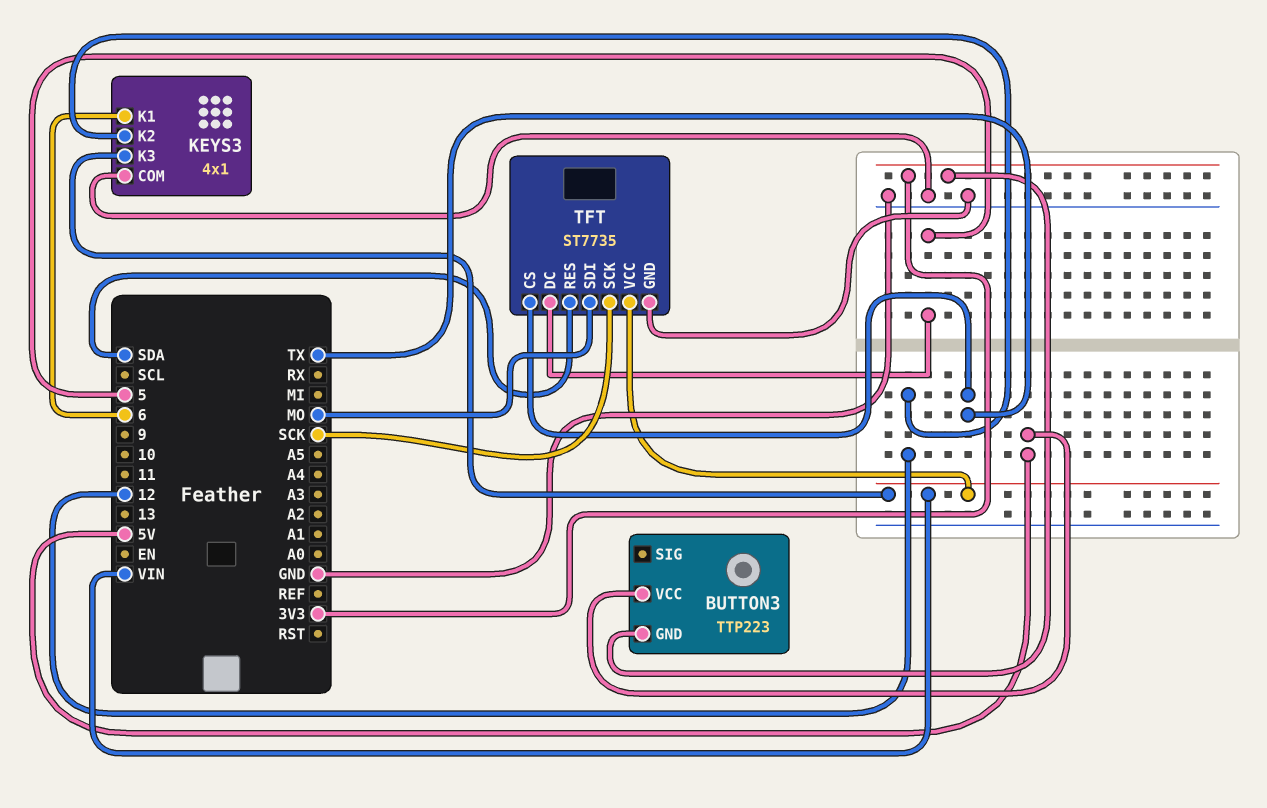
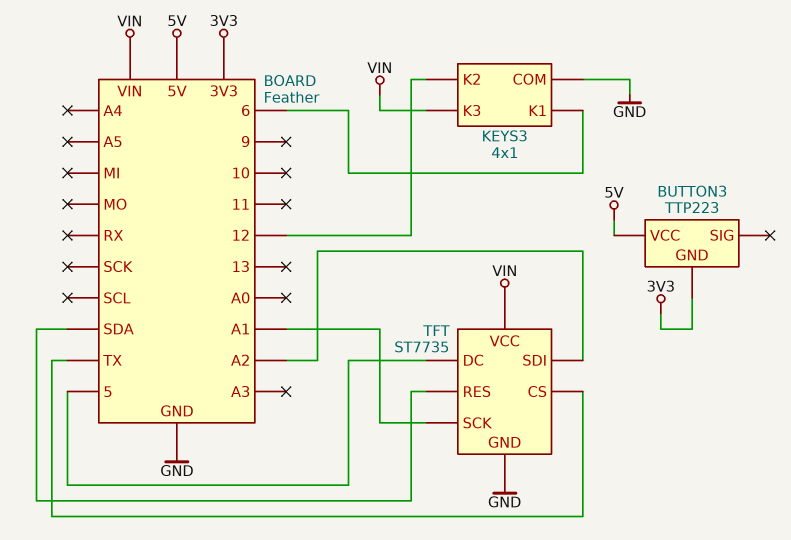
TFT pin SCK: SCK -> A1
TFT pin SDI: MO -> A2

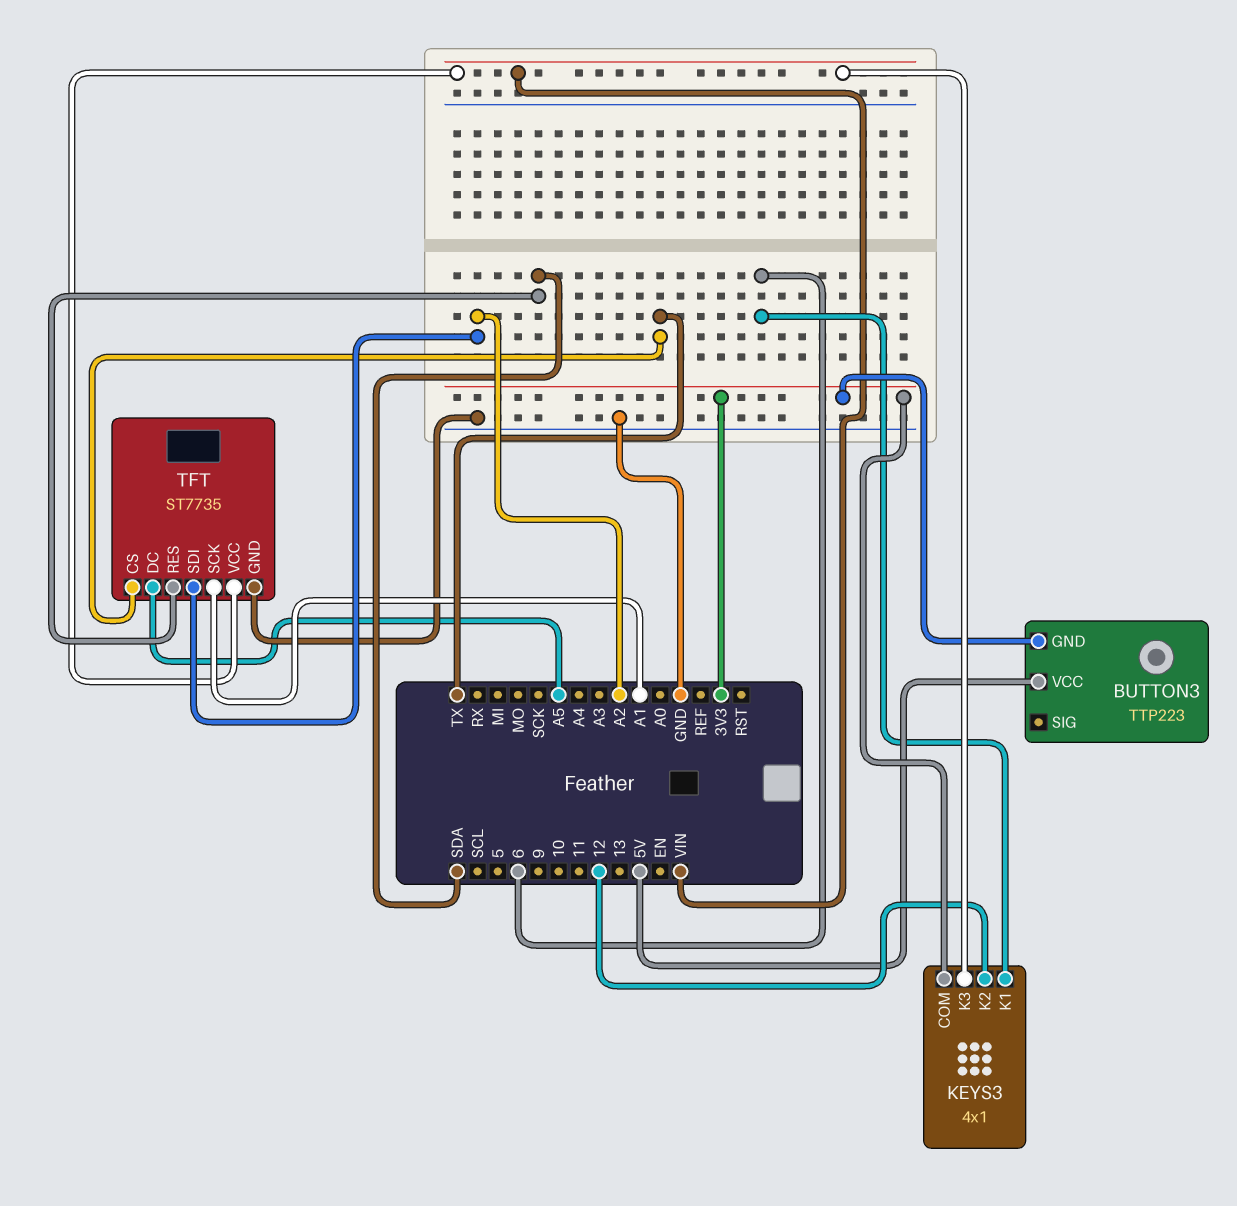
KEYS3 pin COM: GND -> 3V3
TFT pin DC: 5 -> A5

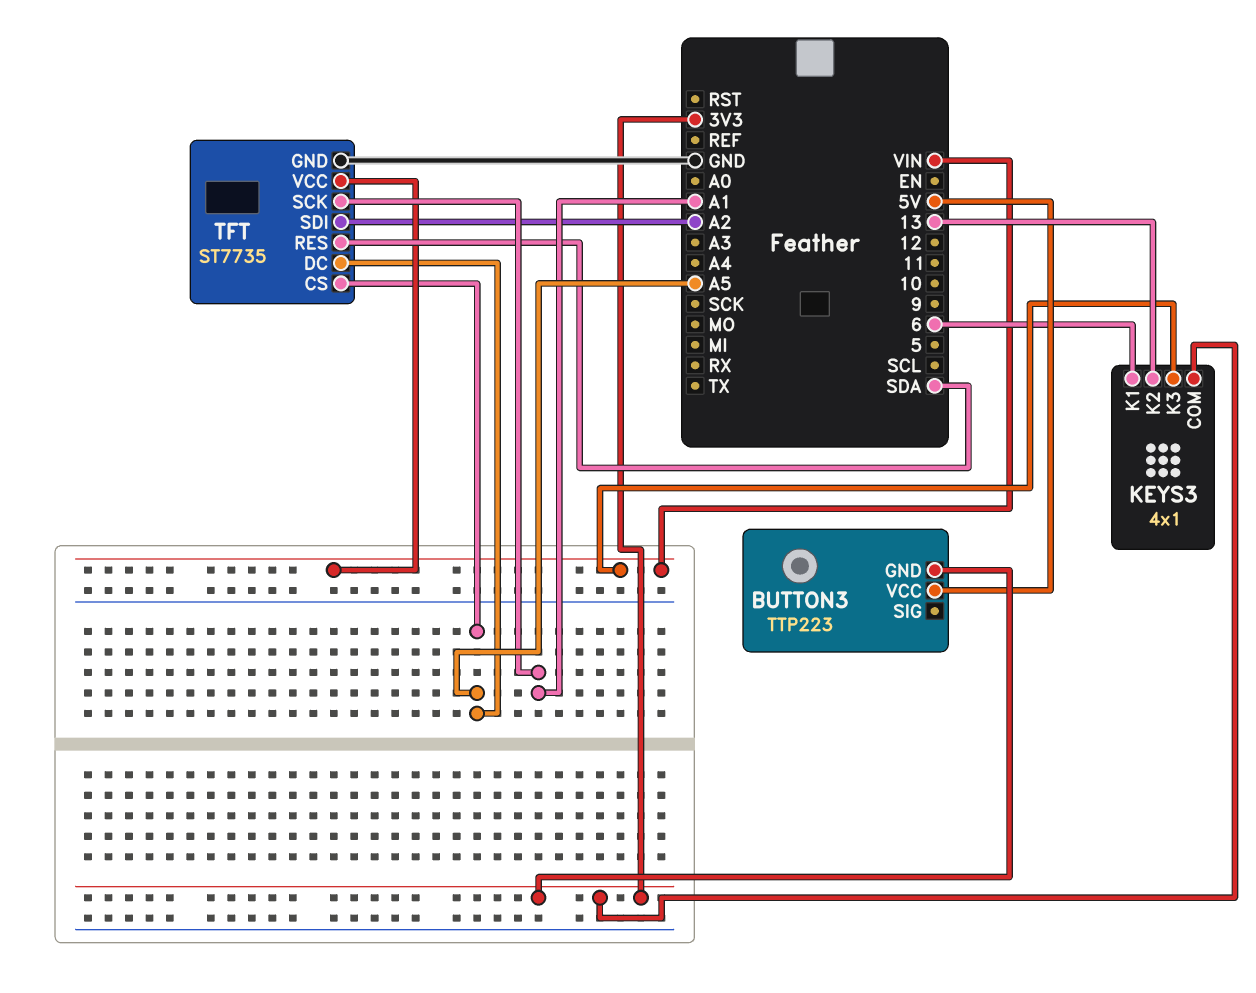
KEYS3 pin K2: 12 -> 13
TFT pin CS: TX -> A5

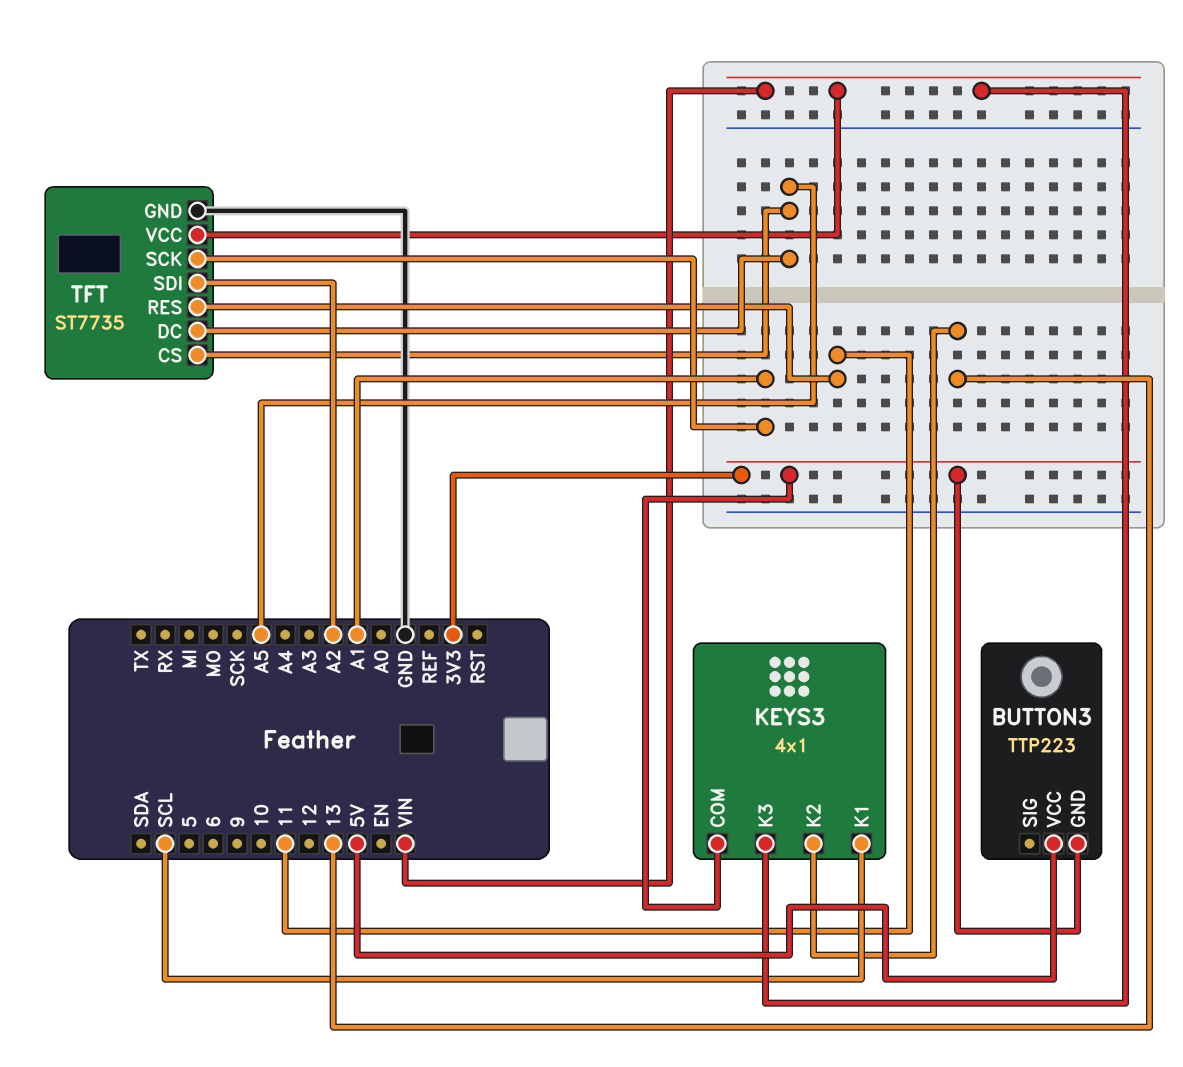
KEYS3 pin K1: 6 -> SCL
TFT pin RES: SDA -> 11

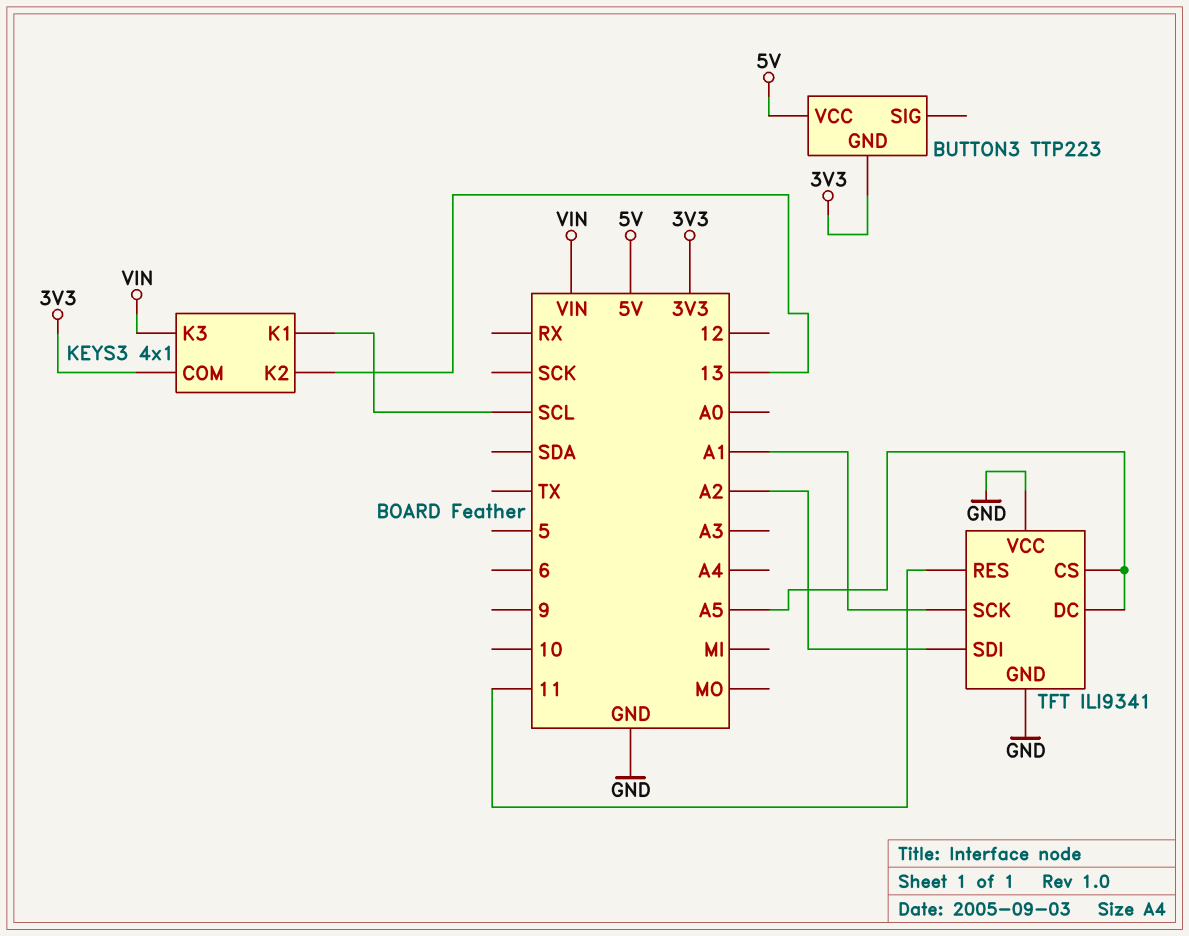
TFT: ST7735 -> ILI9341
TFT pin VCC: VIN -> GND

